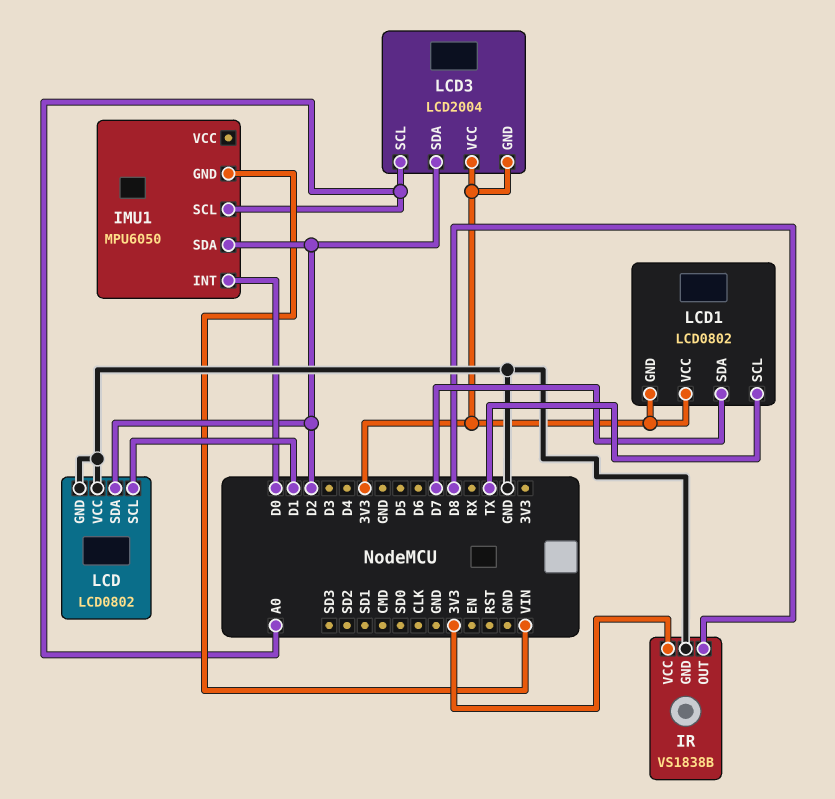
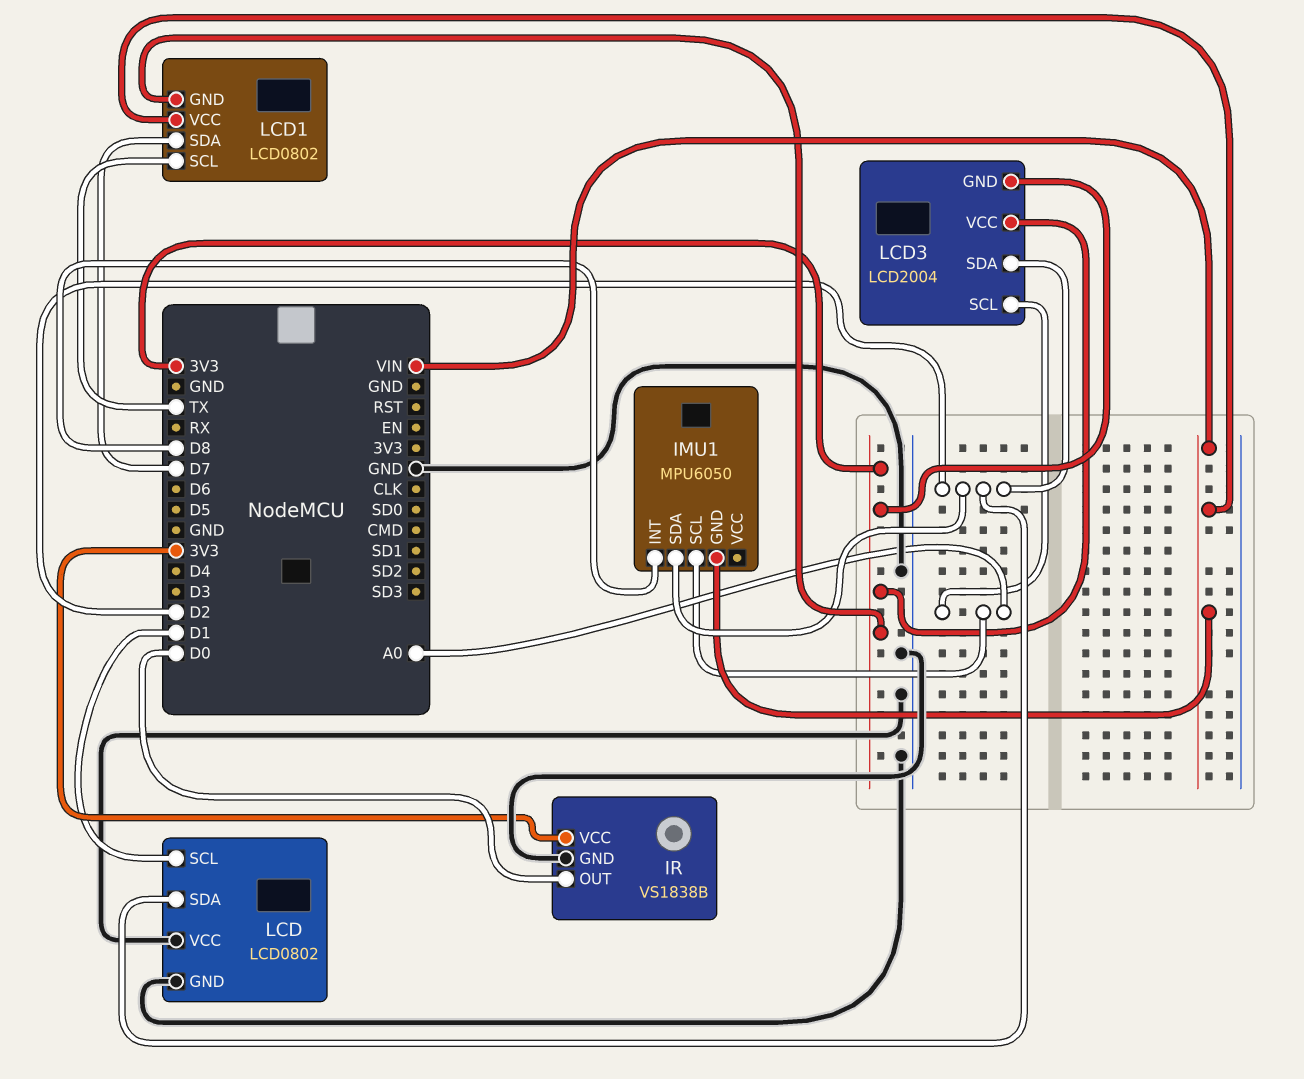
IMU1 pin INT: D0 -> D8
IR pin OUT: D8 -> D0
LCD1 pin VCC: 3V3 -> VIN

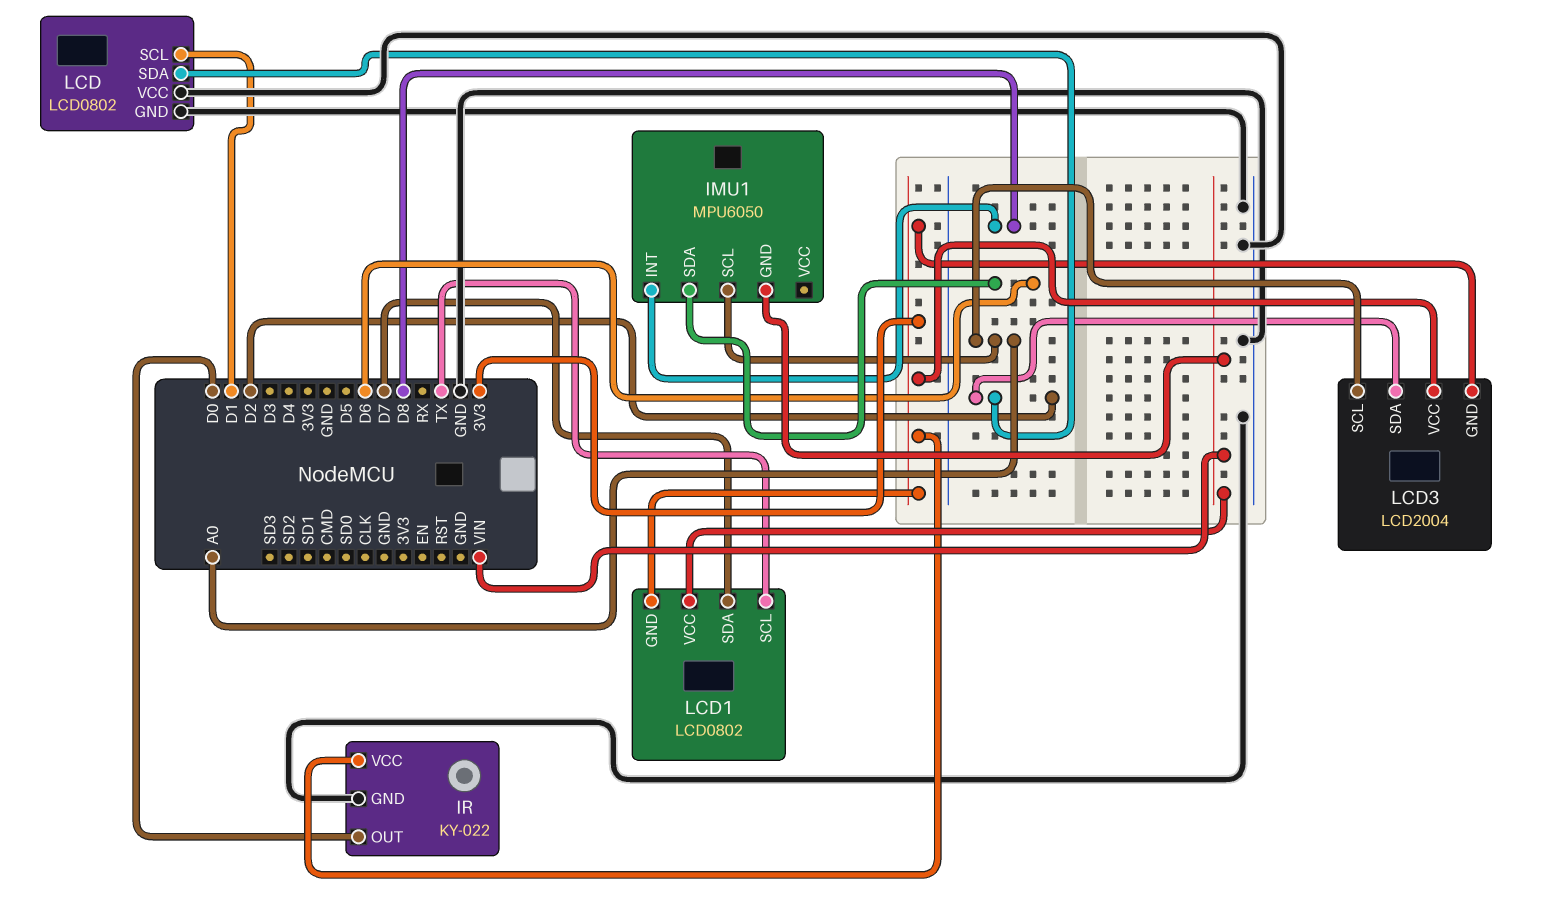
IMU1 pin SDA: D2 -> D6
IR: VS1838B -> KY-022

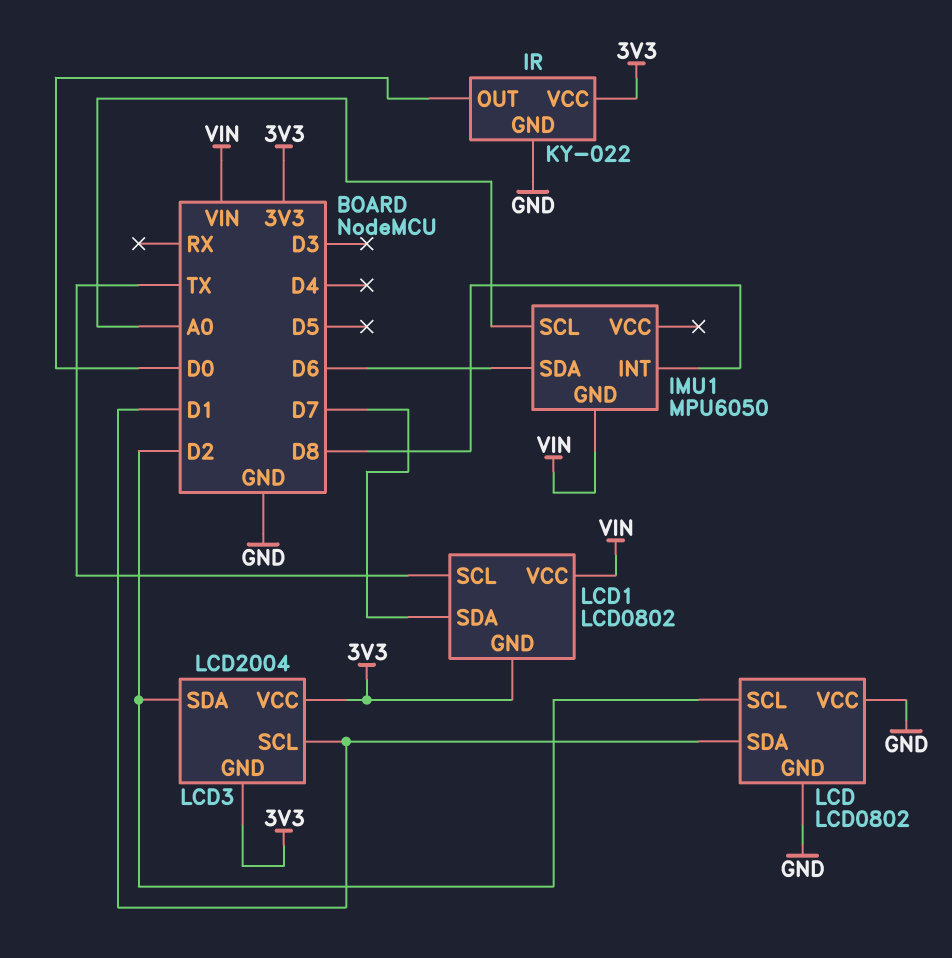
LCD pin SCL: D1 -> D2
LCD pin SDA: D2 -> D1
LCD3 pin SCL: A0 -> D1

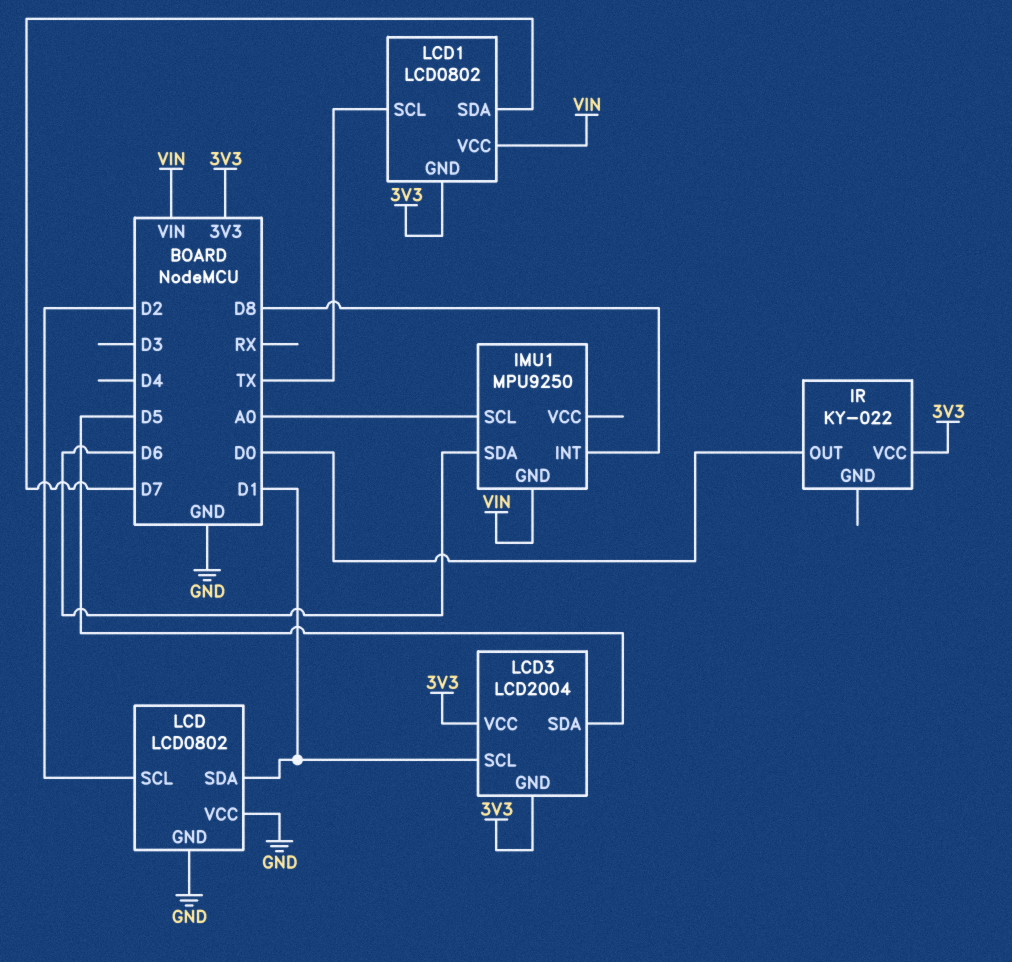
IMU1: MPU6050 -> MPU9250
IR pin GND: GND -> none
LCD3 pin SDA: D2 -> D5

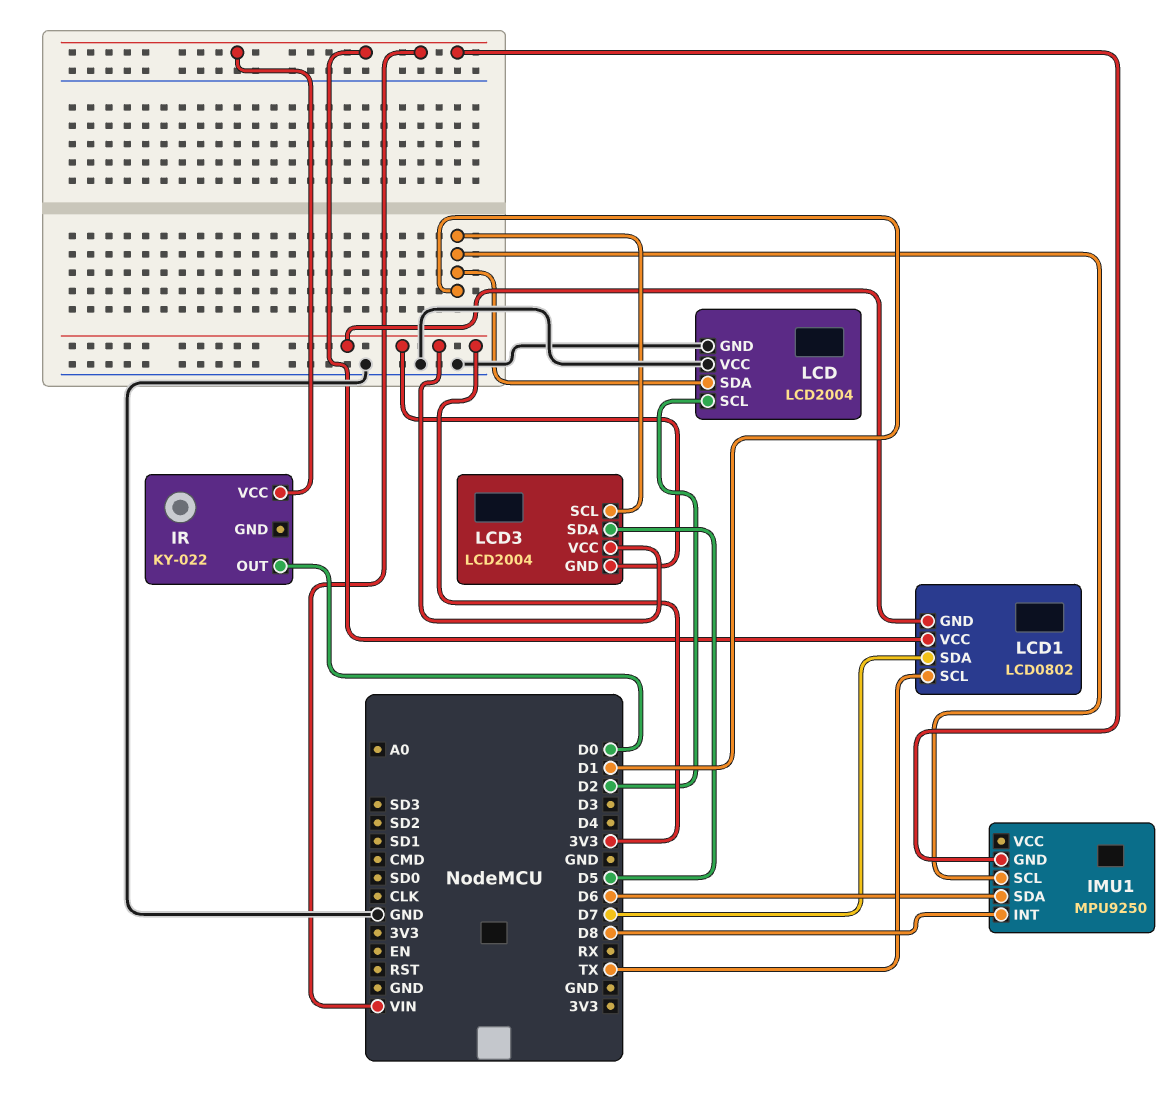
IMU1 pin SCL: A0 -> D1
IR pin VCC: 3V3 -> VIN
LCD: LCD0802 -> LCD2004

